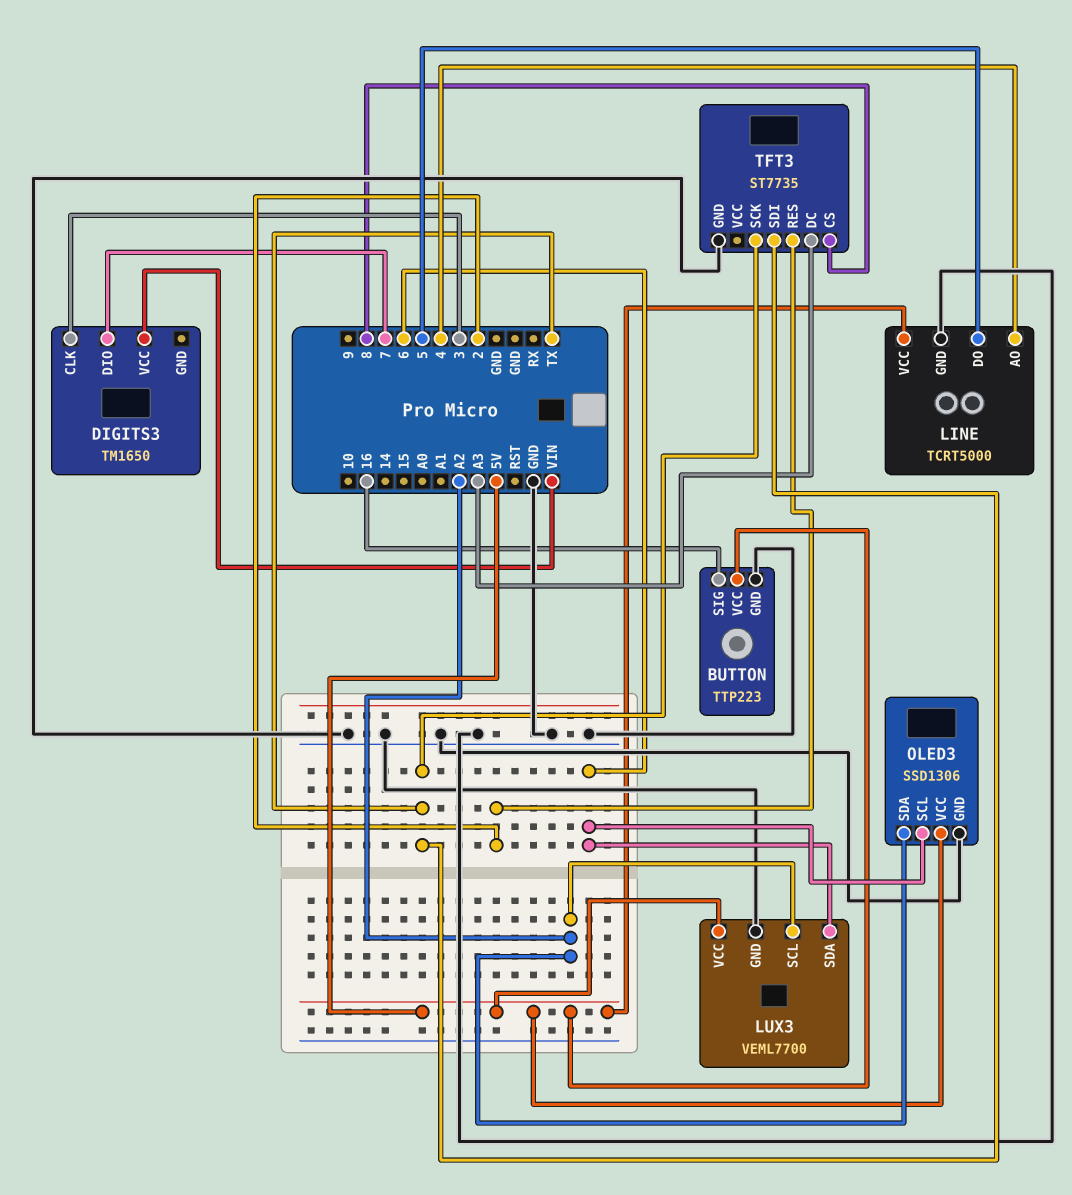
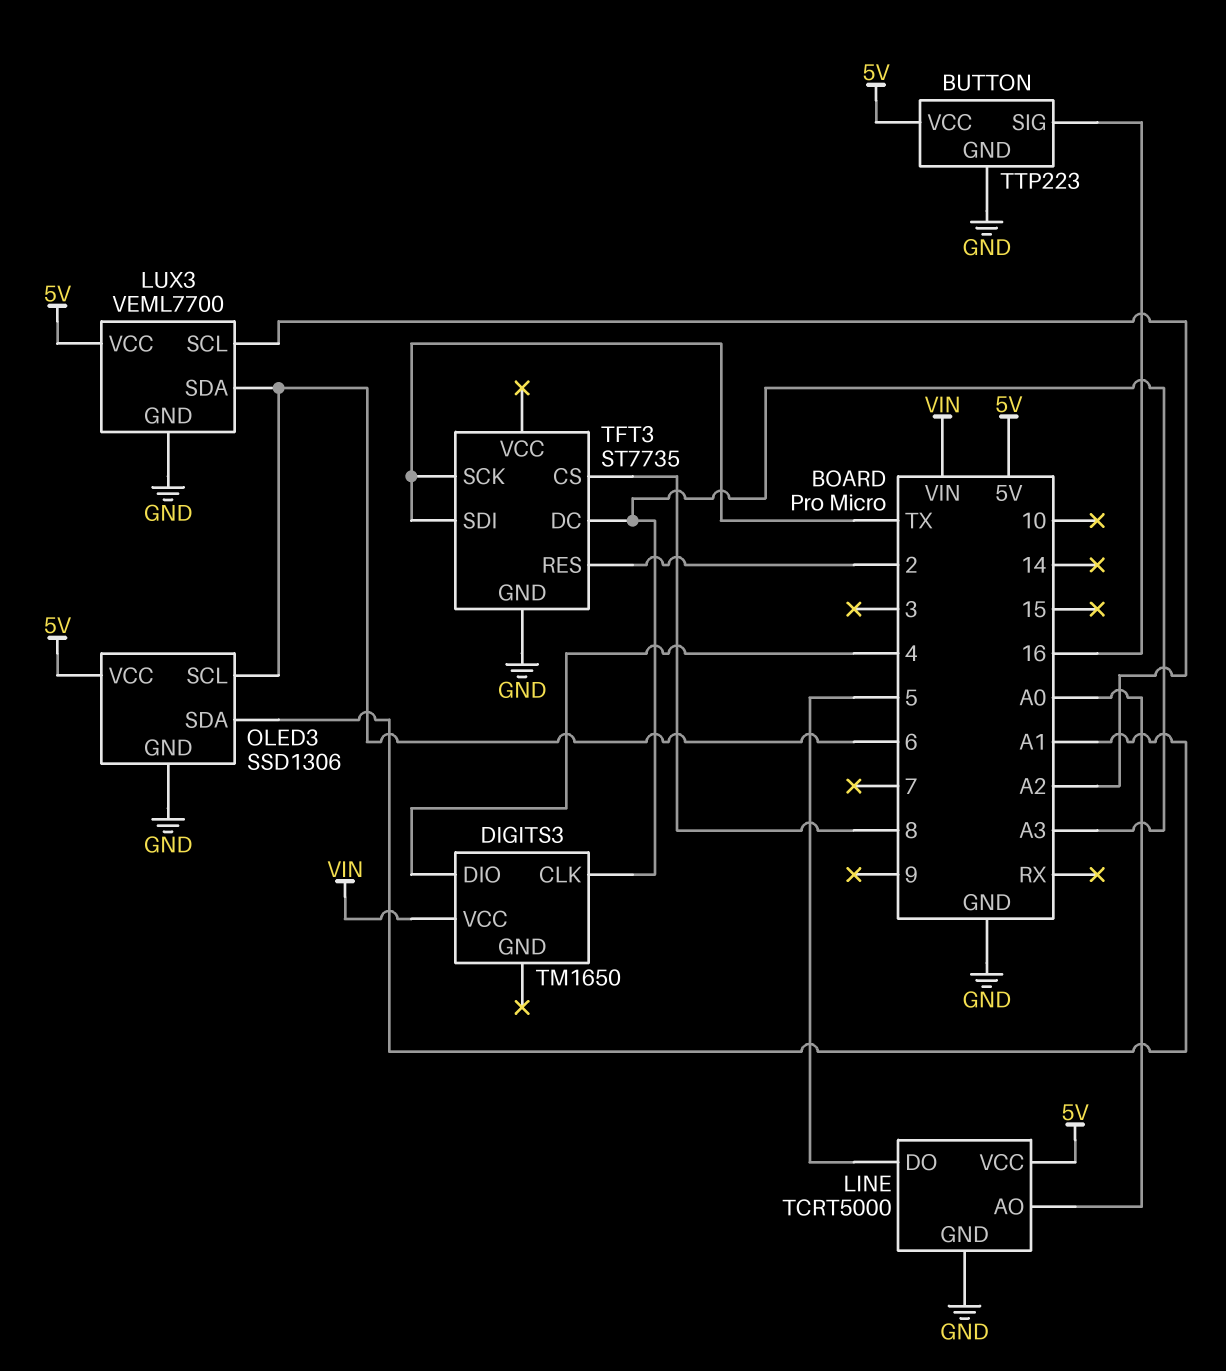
DIGITS3 pin CLK: 3 -> A3
DIGITS3 pin DIO: 7 -> 4
LINE pin AO: 4 -> A0
OLED3 pin SDA: A2 -> A1

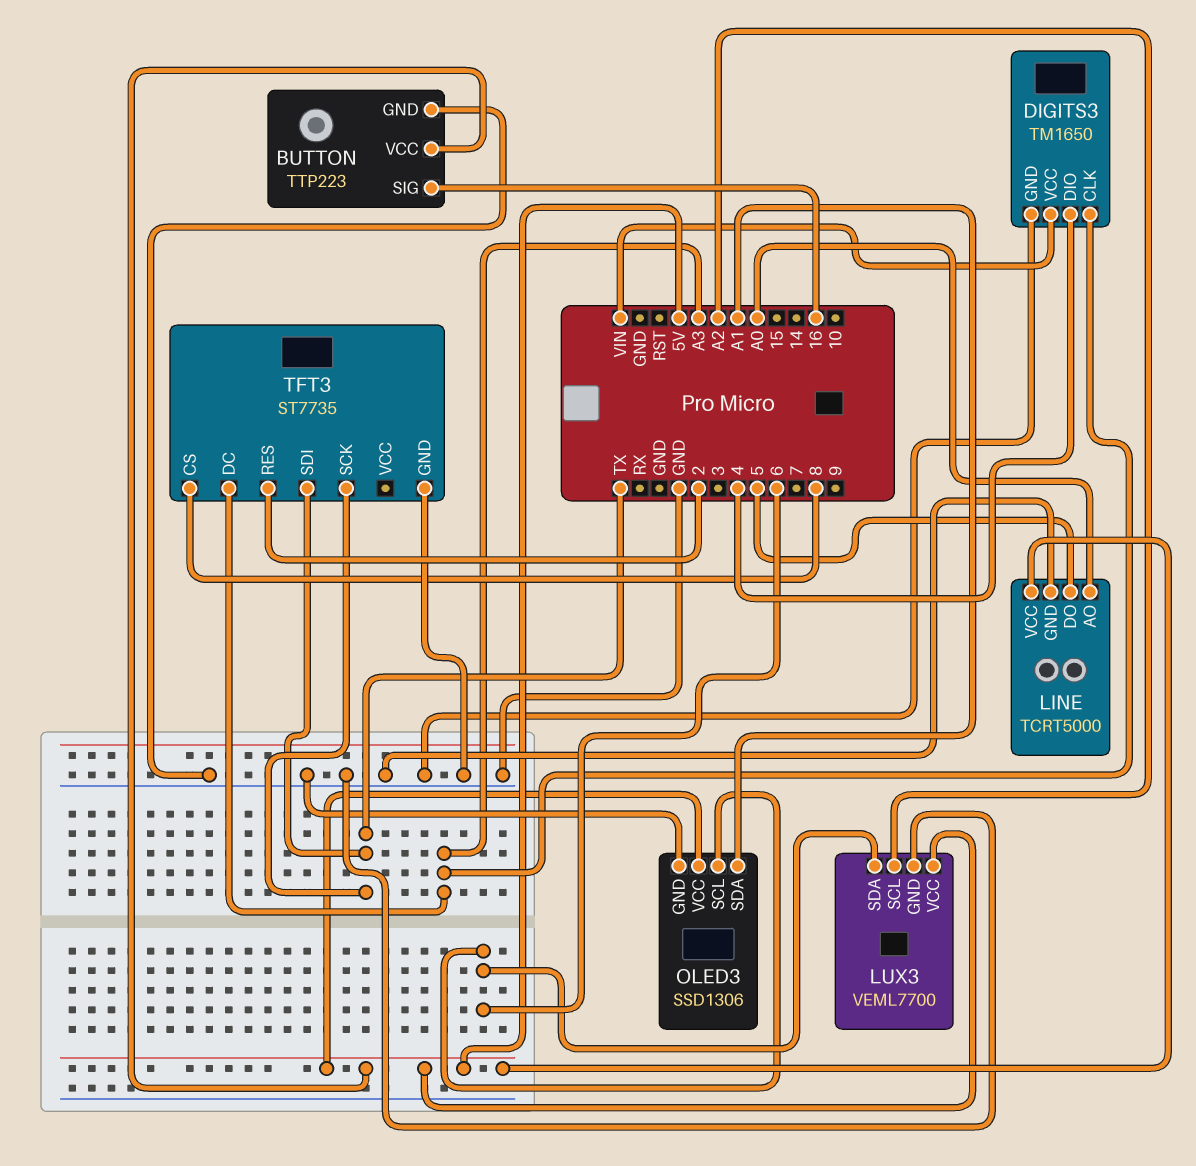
DIGITS3 pin GND: none -> GND

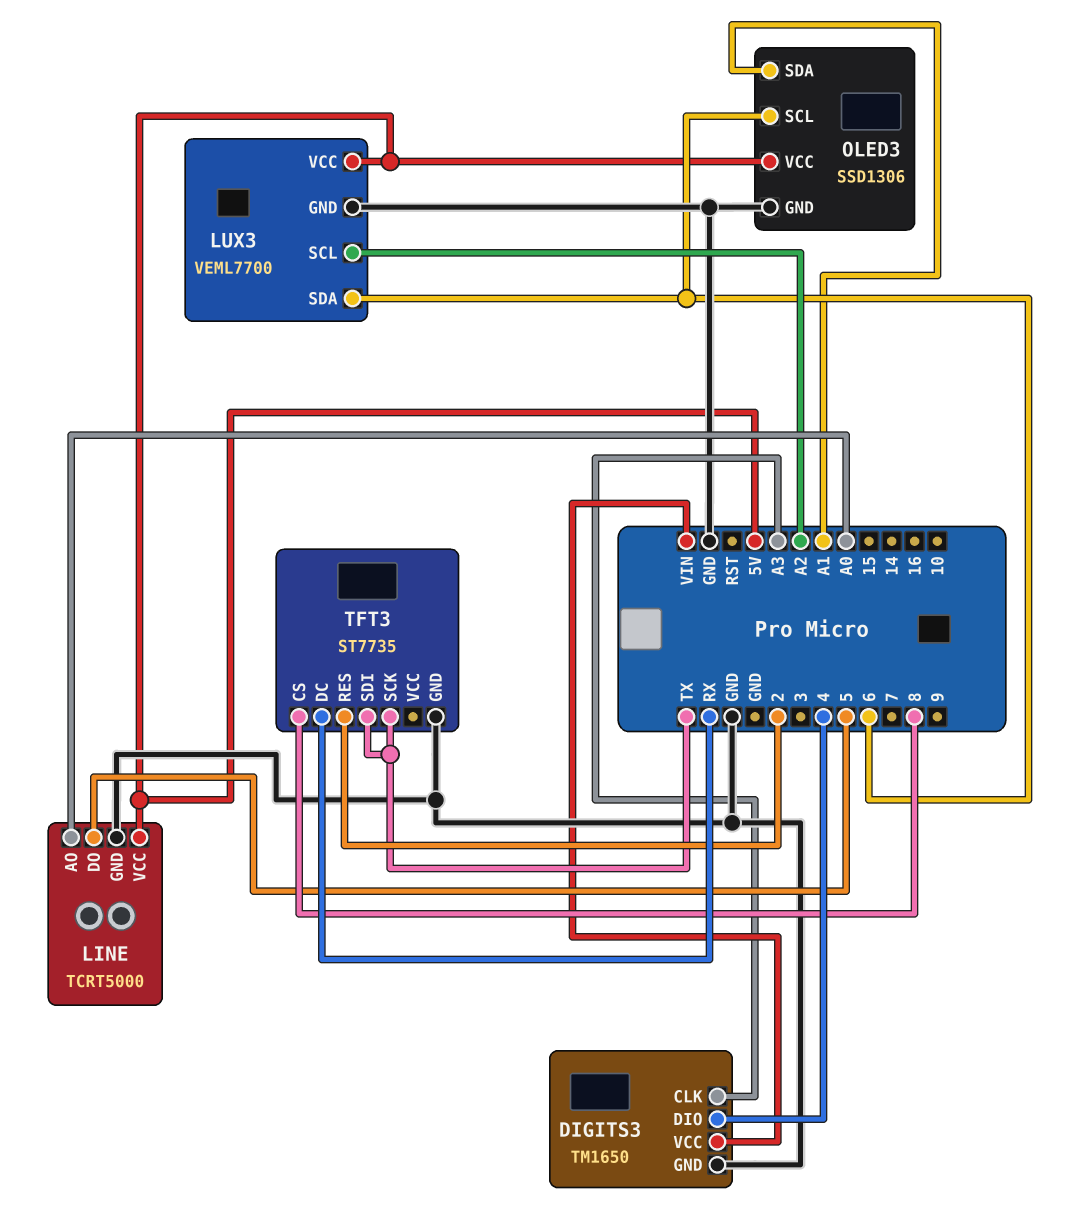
BUTTON: TTP223 -> none
BUTTON pin GND: GND -> none
BUTTON pin SIG: 16 -> none
BUTTON pin VCC: 5V -> none
TFT3 pin DC: A3 -> RX

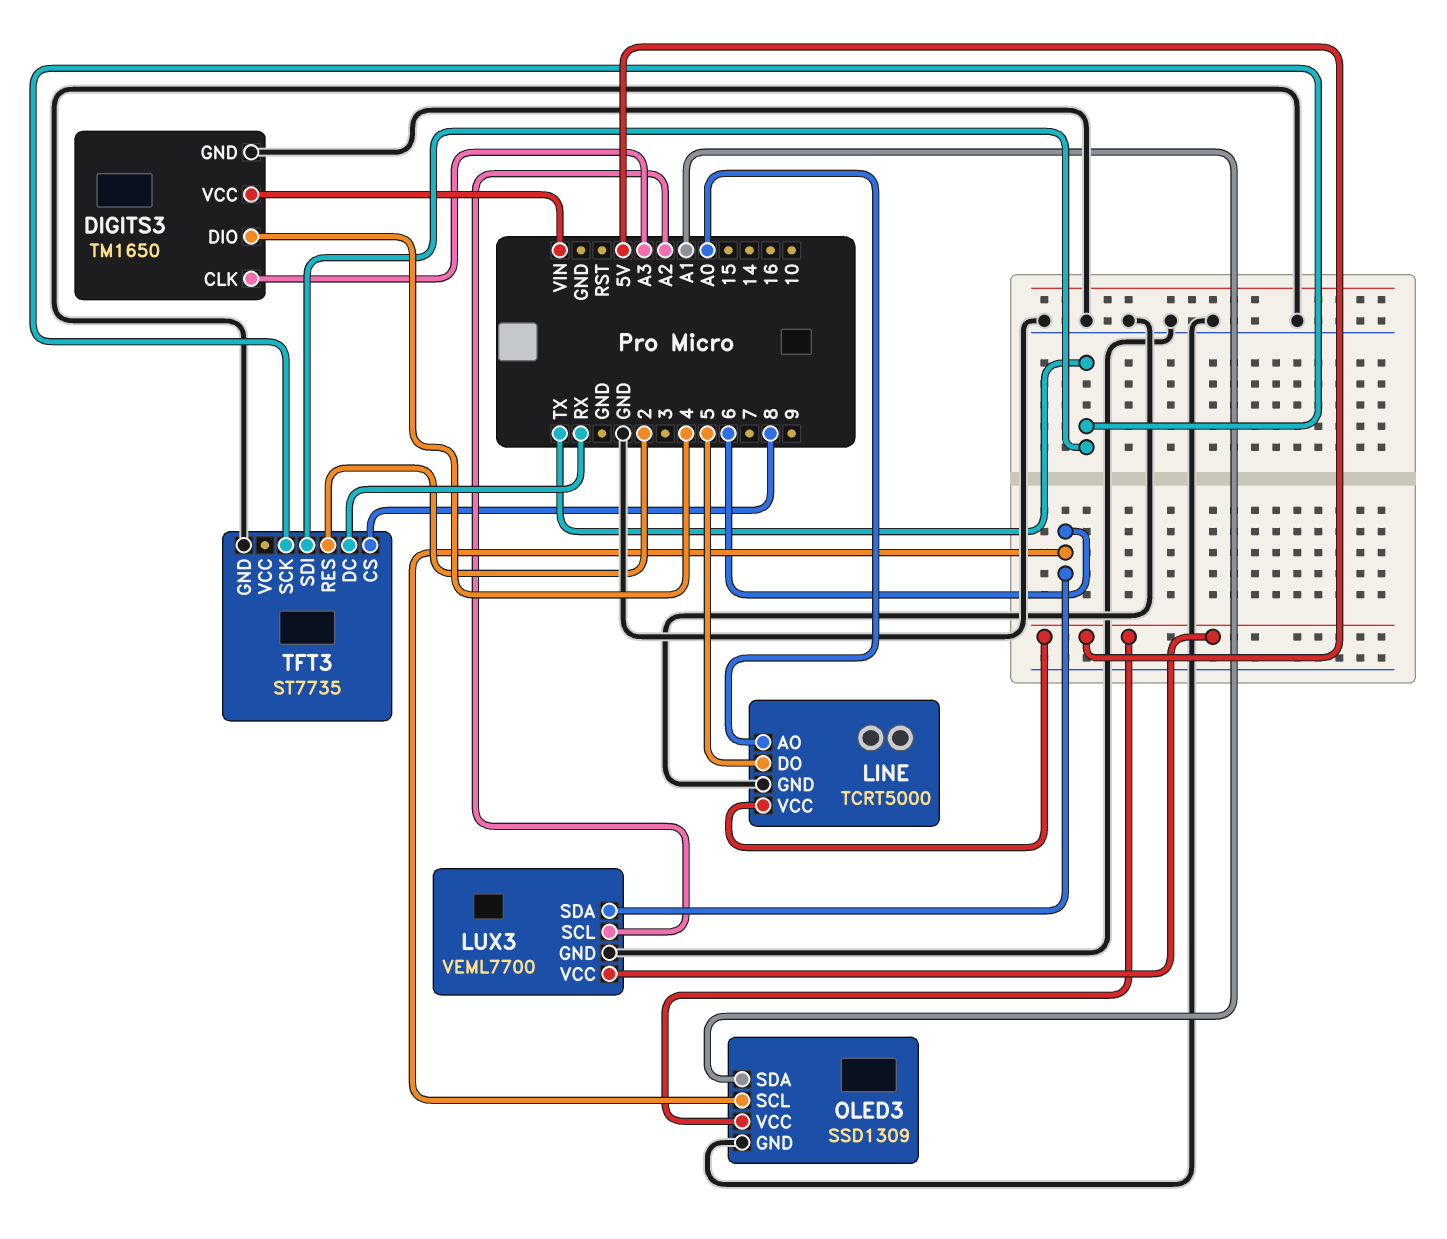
OLED3: SSD1306 -> SSD1309

